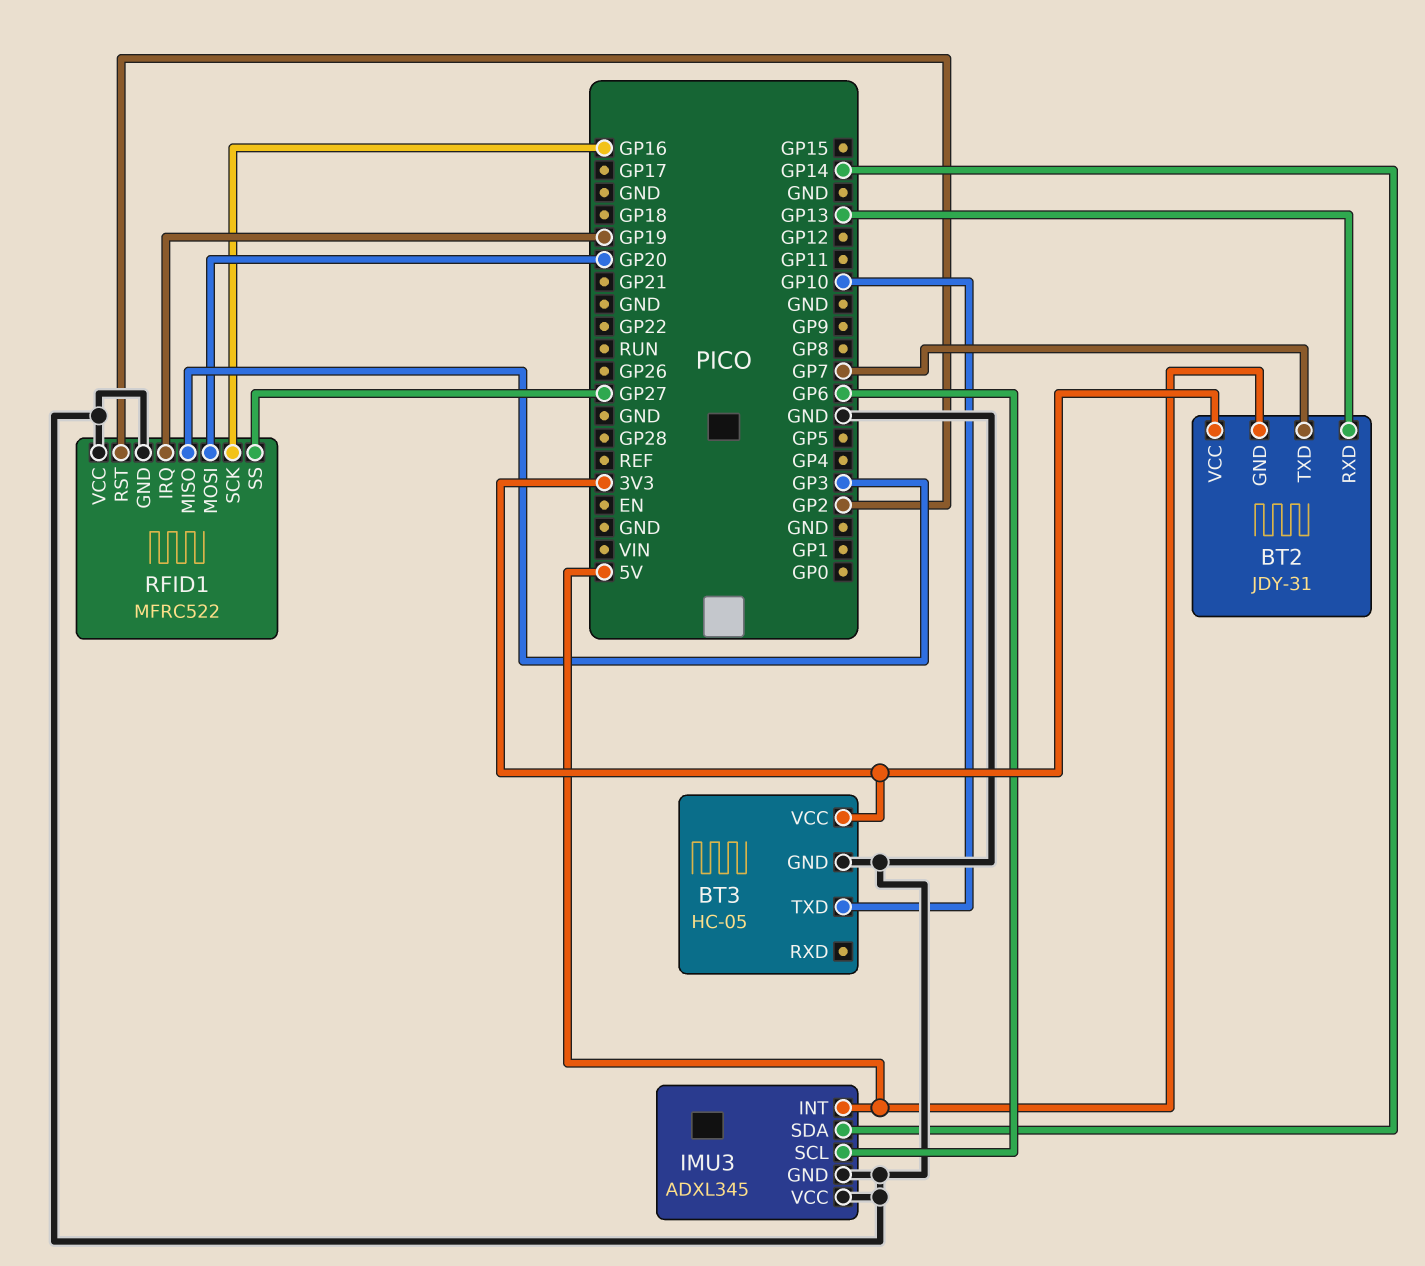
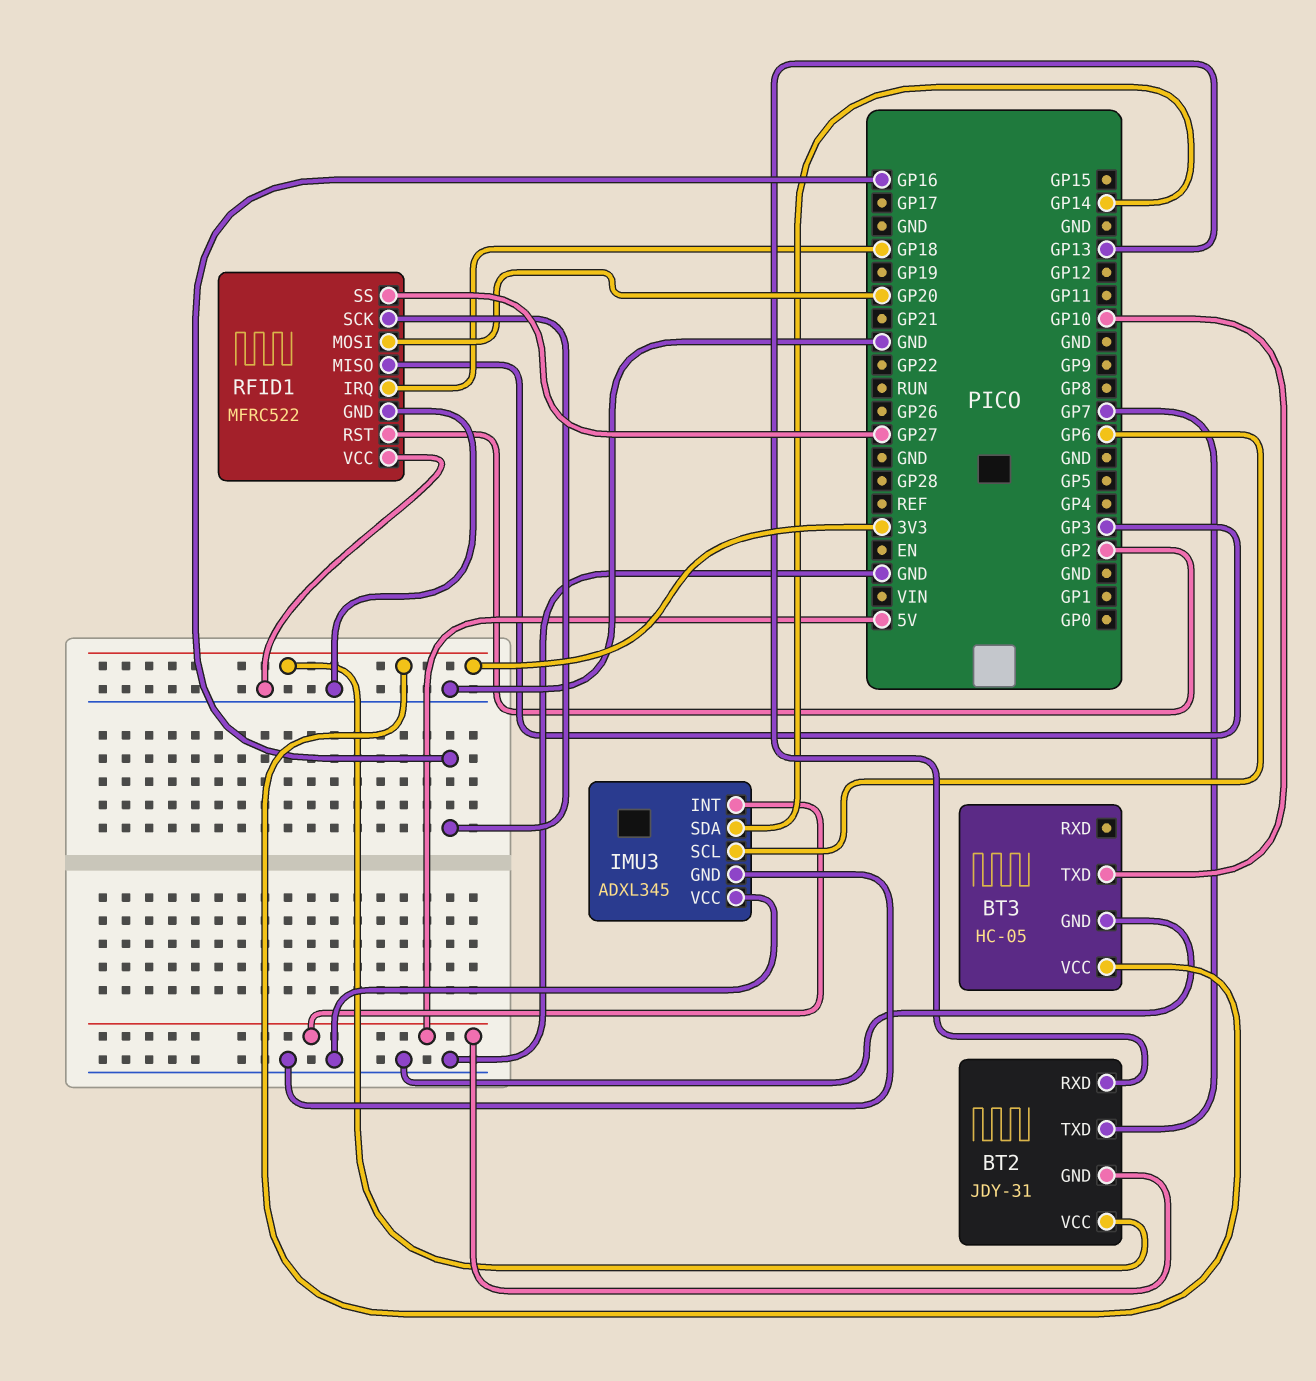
RFID1 pin IRQ: GP19 -> GP18

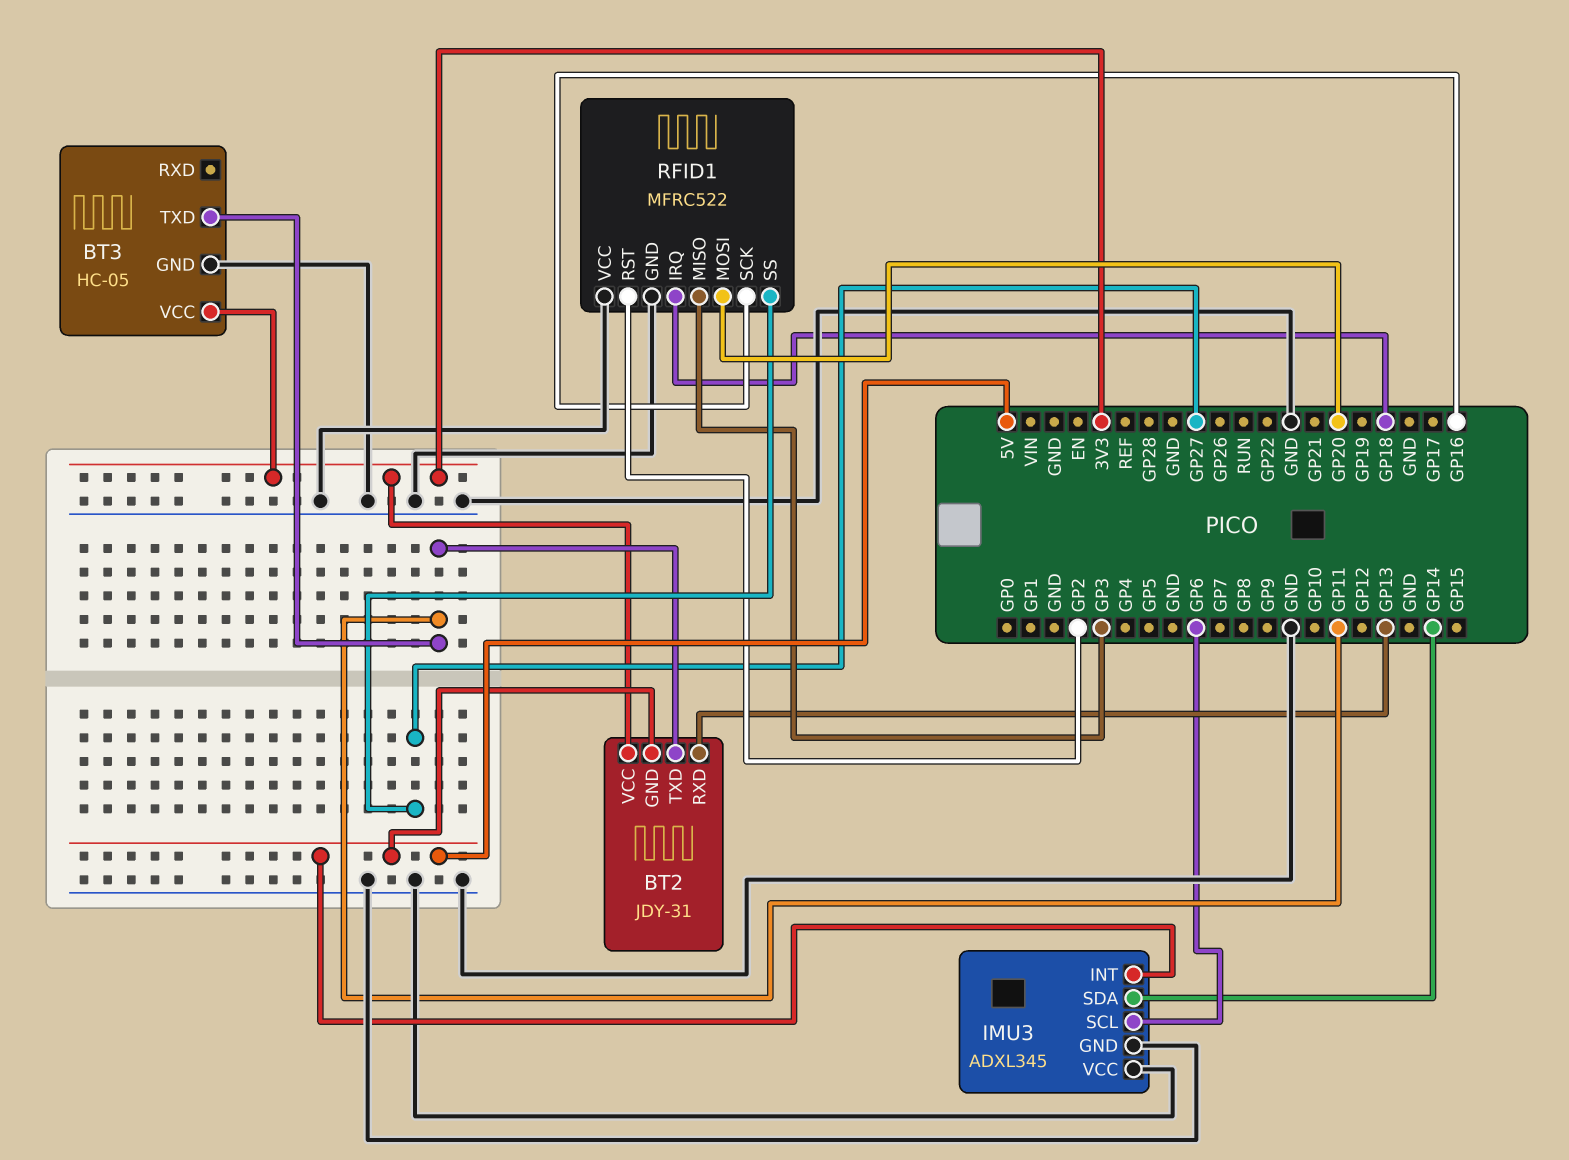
BT2 pin TXD: GP7 -> GP11
BT3 pin TXD: GP10 -> GP11

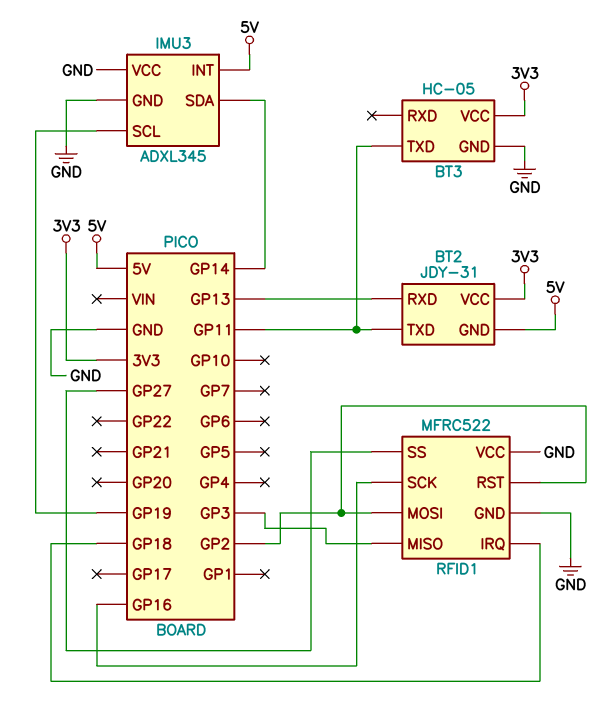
IMU3 pin SCL: GP6 -> GP19
RFID1 pin MOSI: GP20 -> GP2

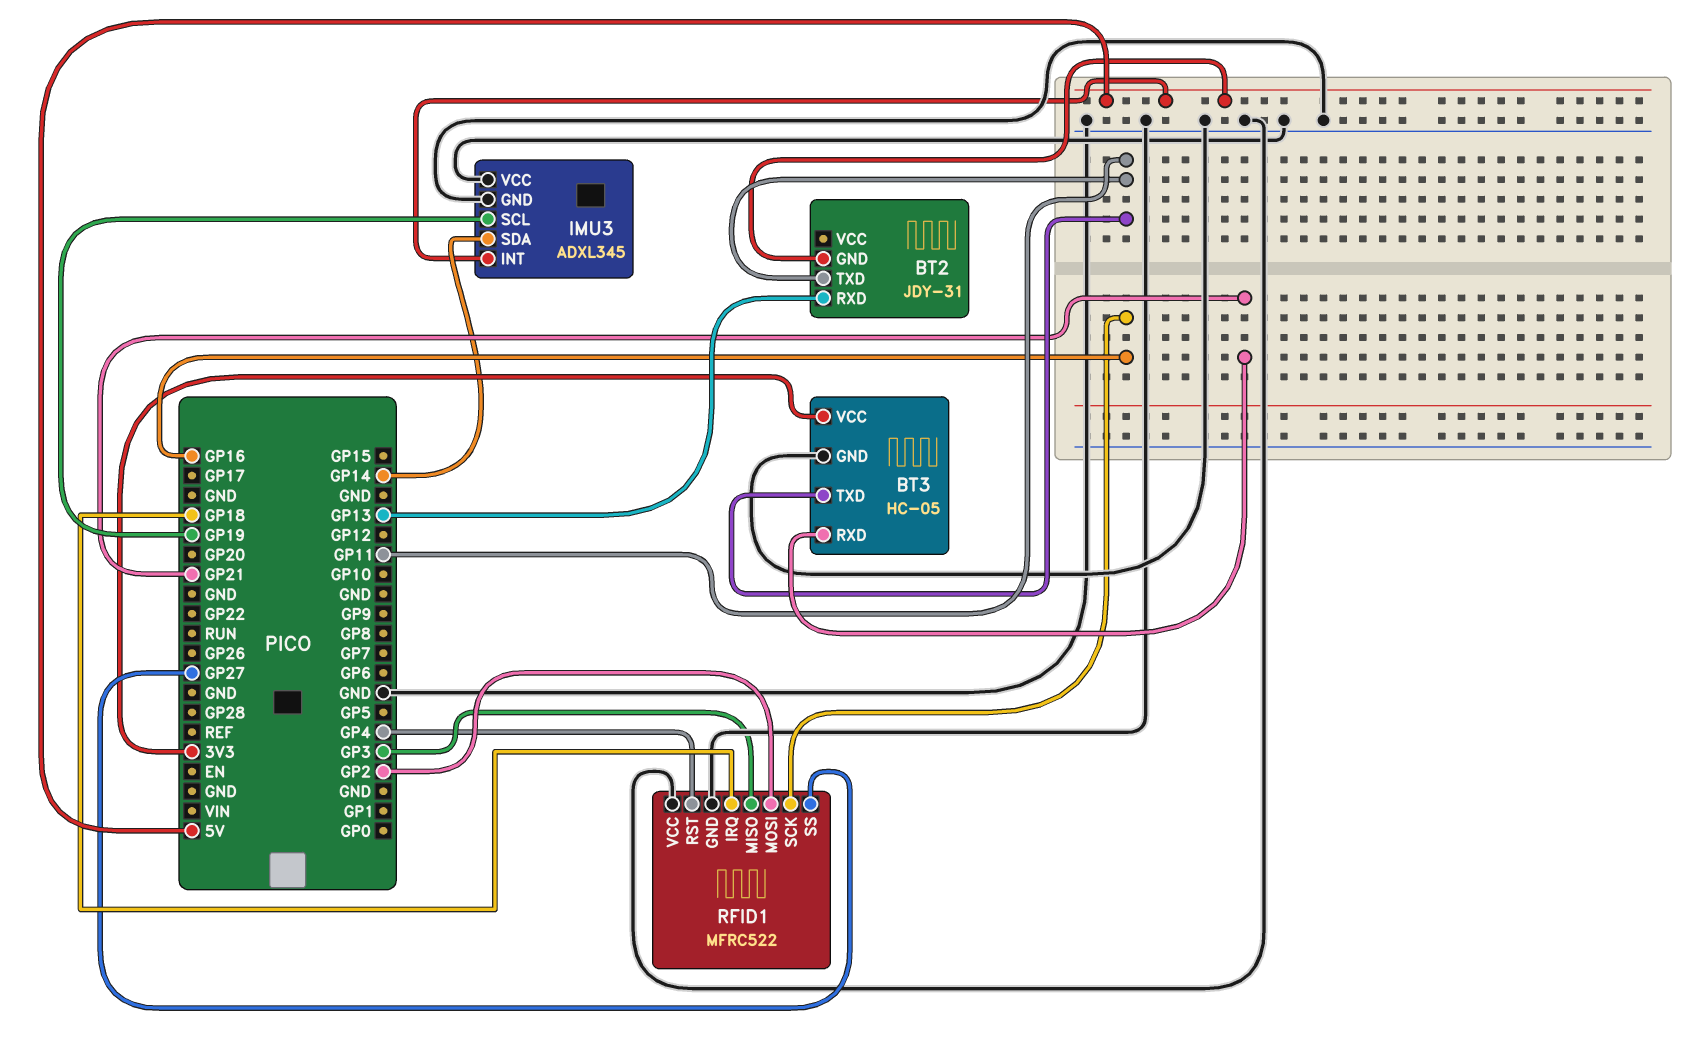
BT2 pin VCC: 3V3 -> none
BT3 pin RXD: none -> GP21
RFID1 pin RST: GP2 -> GP4

